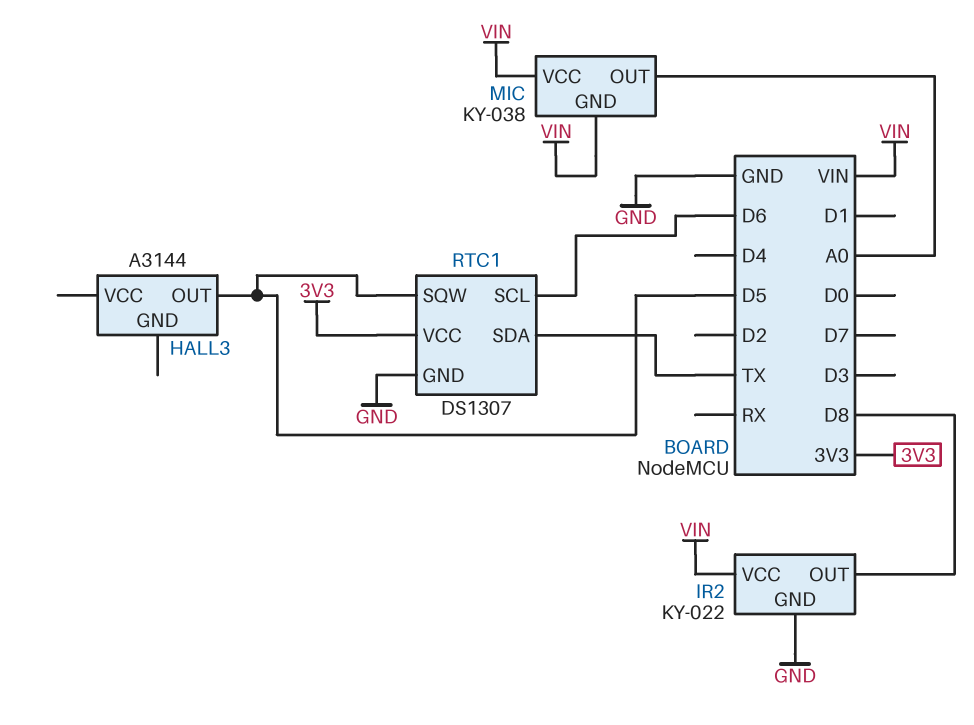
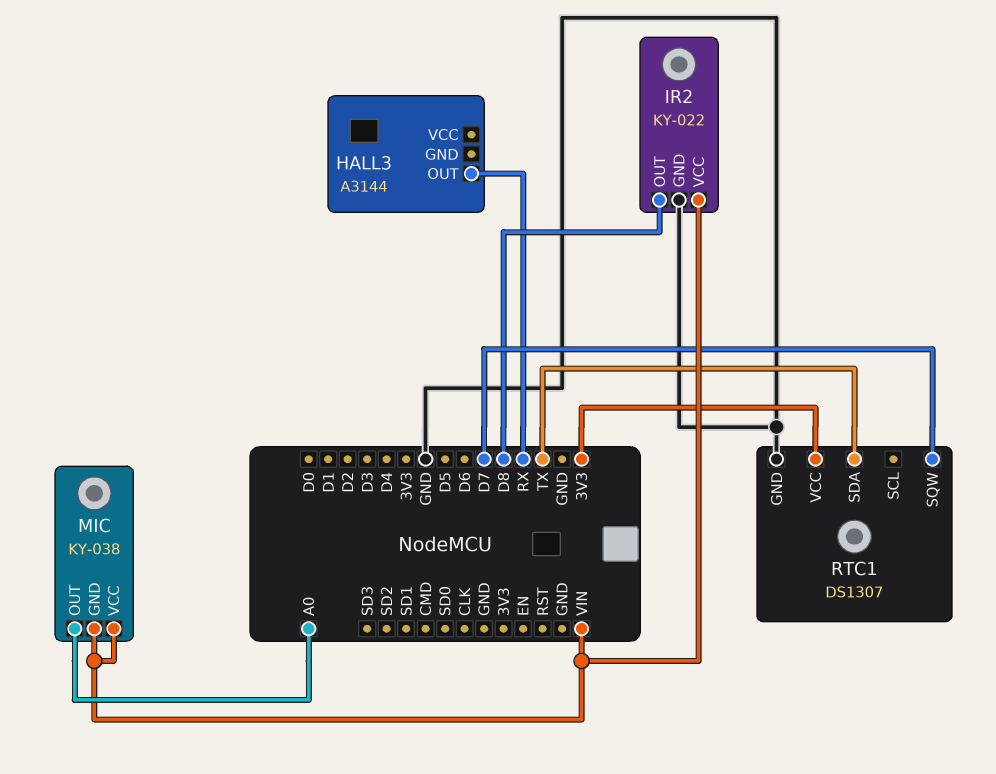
HALL3 pin OUT: D5 -> RX
RTC1 pin SCL: D6 -> none
RTC1 pin SQW: D5 -> D7

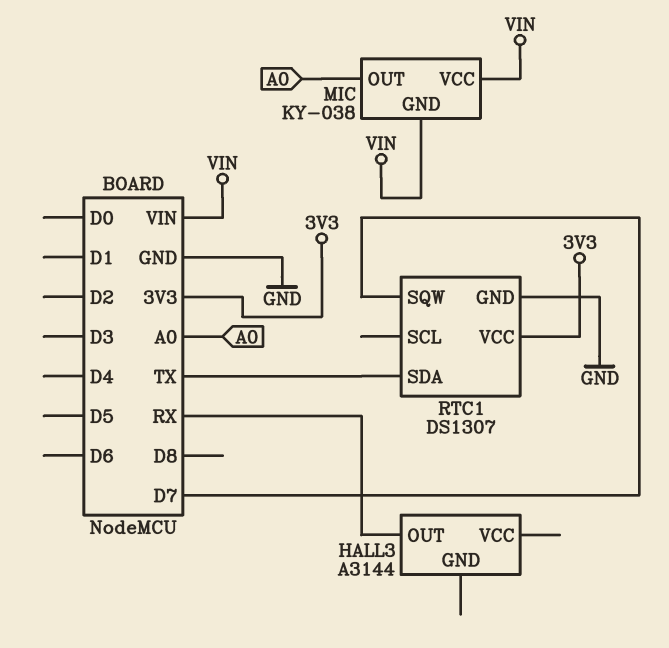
IR2: KY-022 -> none
IR2 pin GND: GND -> none
IR2 pin OUT: D8 -> none
IR2 pin VCC: VIN -> none

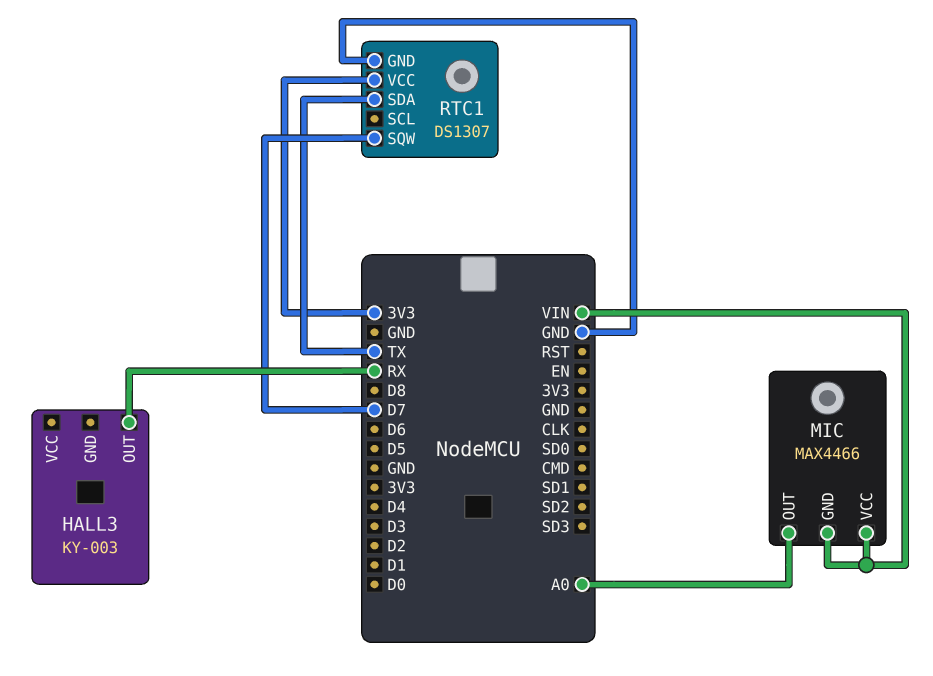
HALL3: A3144 -> KY-003
MIC: KY-038 -> MAX4466

